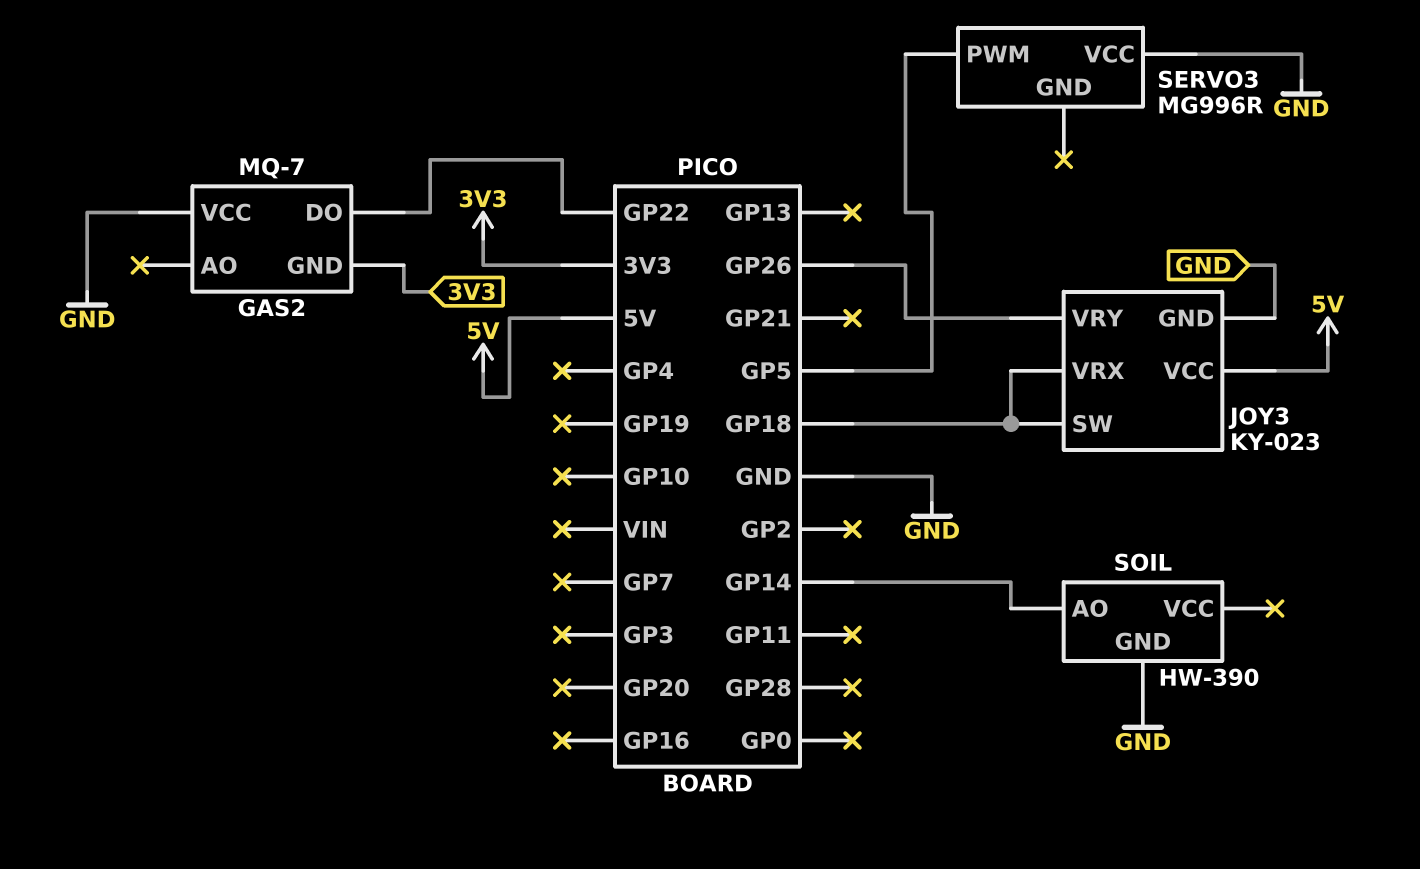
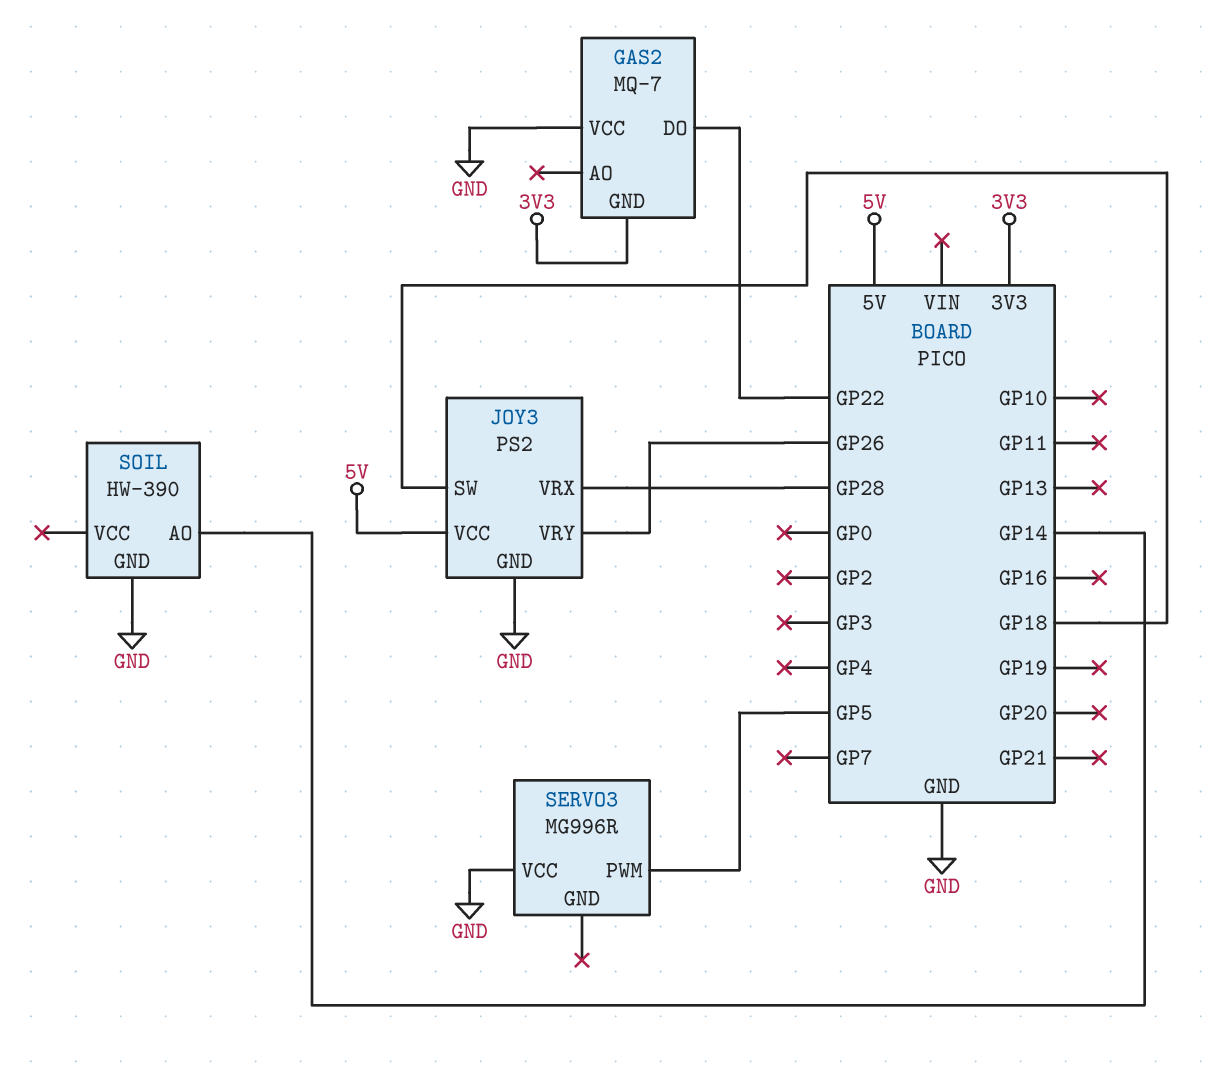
JOY3: KY-023 -> PS2
JOY3 pin VRX: GP18 -> GP28

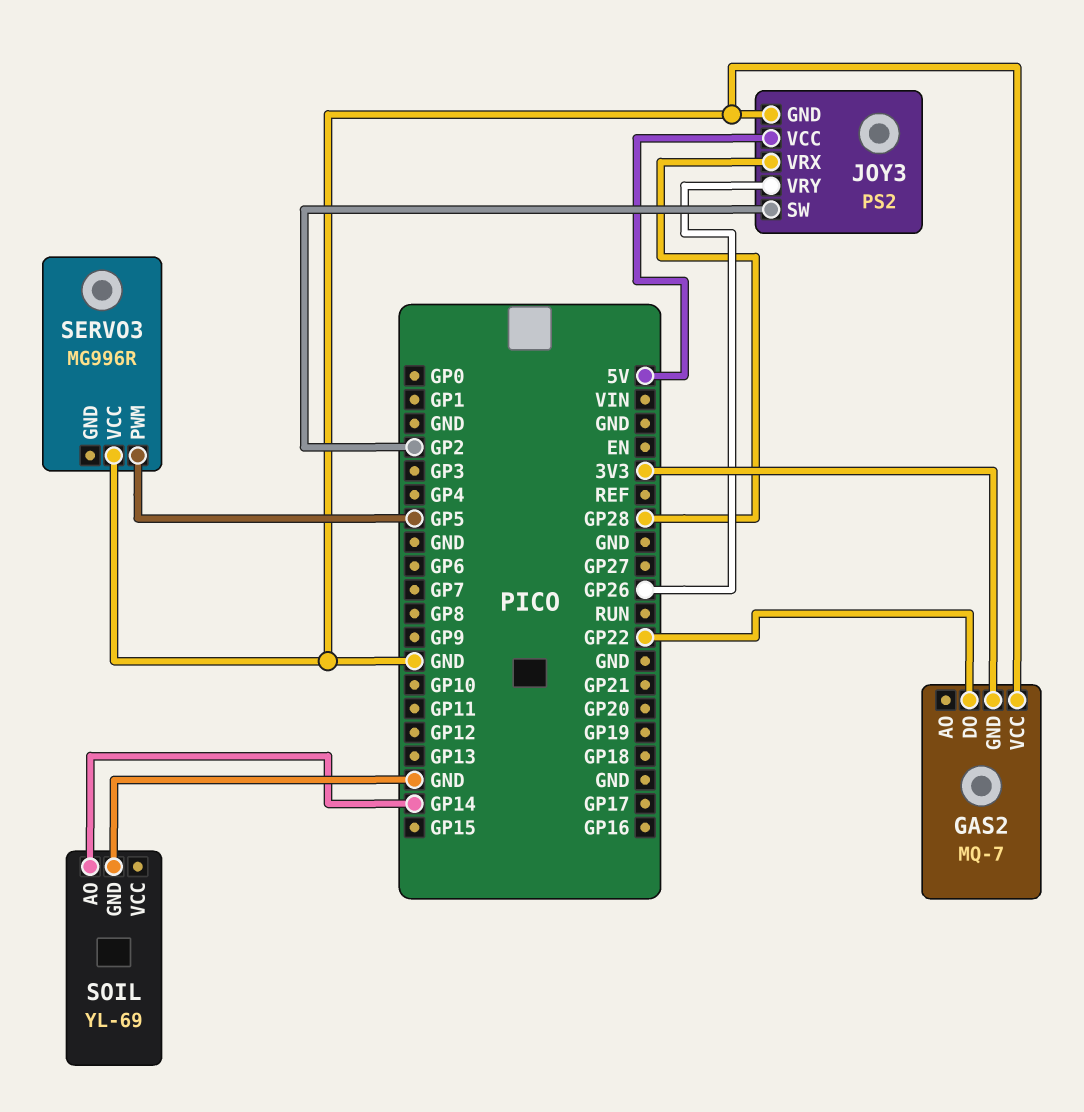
JOY3 pin SW: GP18 -> GP2
SOIL: HW-390 -> YL-69

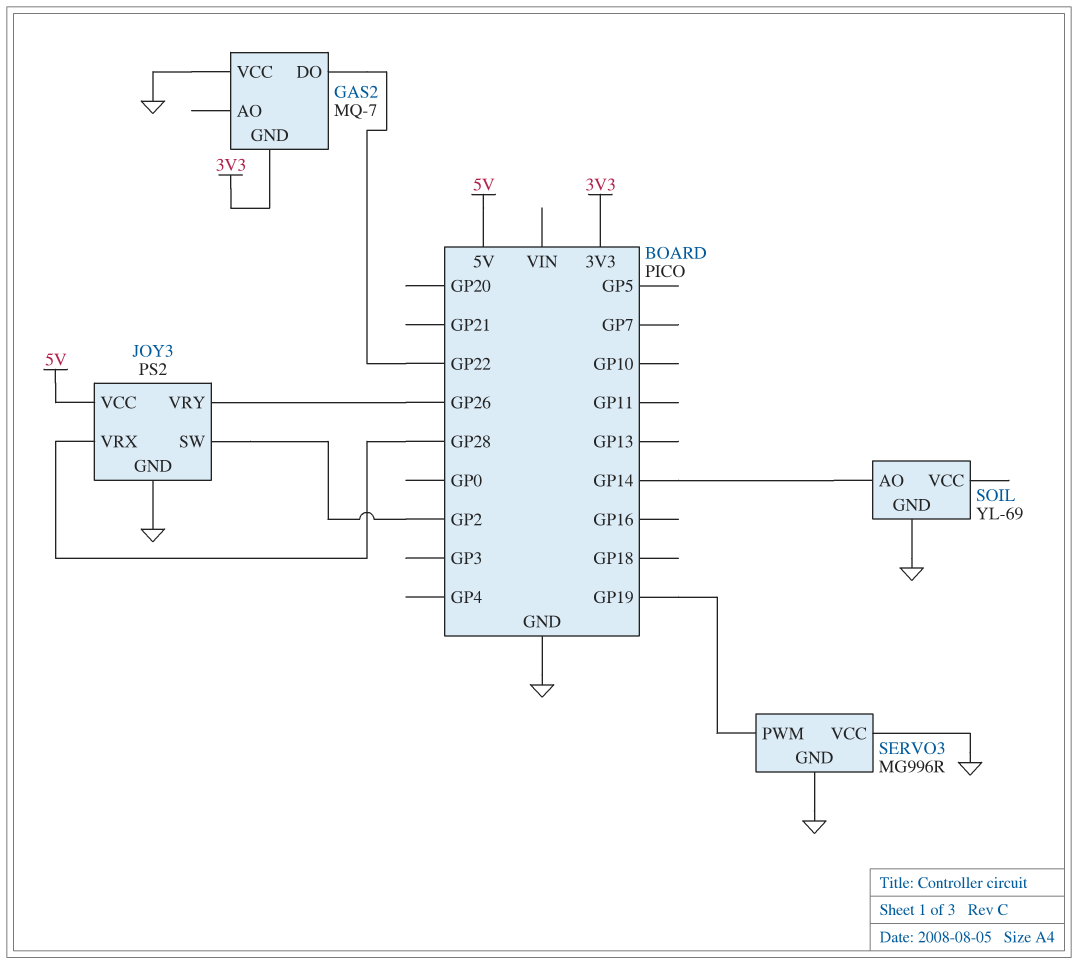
SERVO3 pin GND: none -> GND
SERVO3 pin PWM: GP5 -> GP19

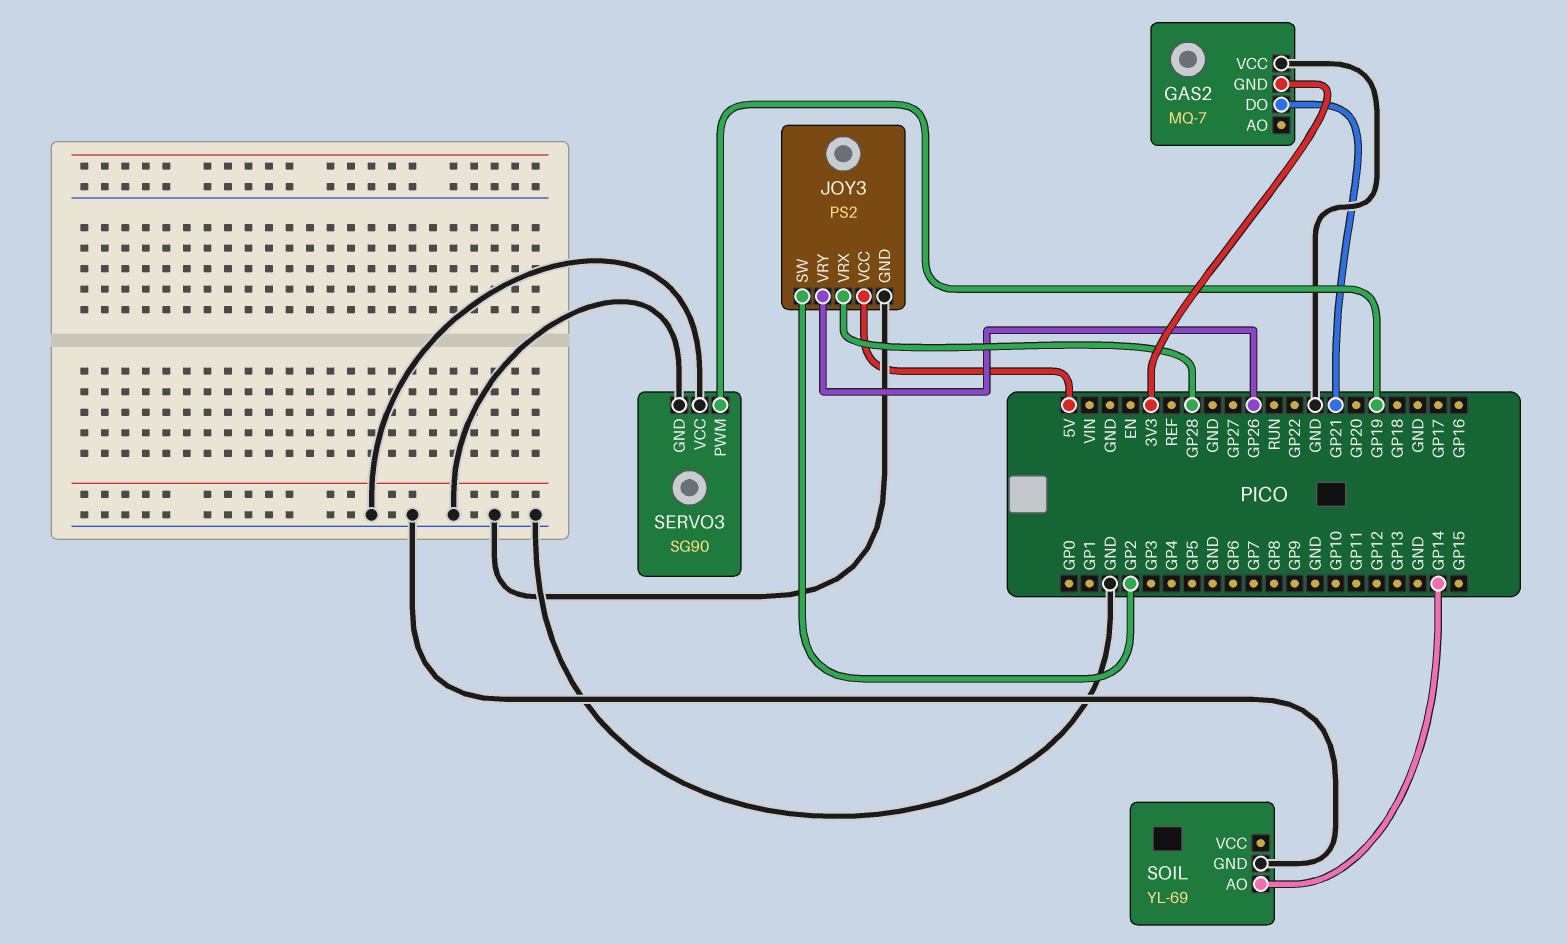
GAS2 pin DO: GP22 -> GP21
SERVO3: MG996R -> SG90

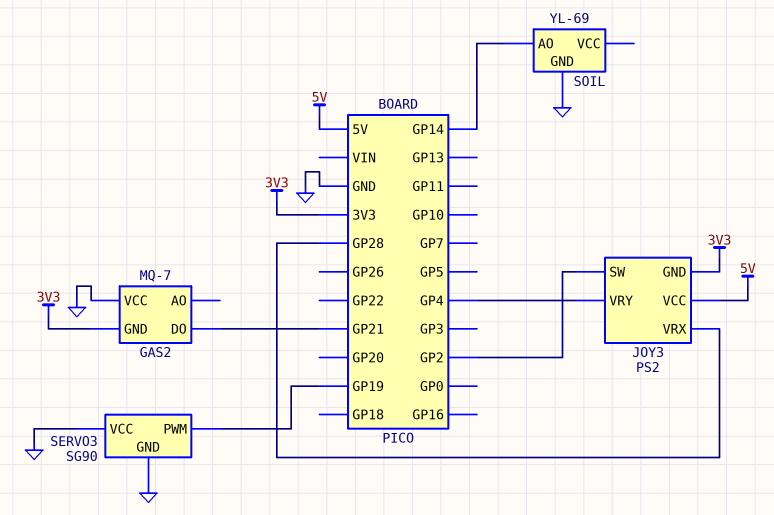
JOY3 pin GND: GND -> 3V3
JOY3 pin VRY: GP26 -> GP4

